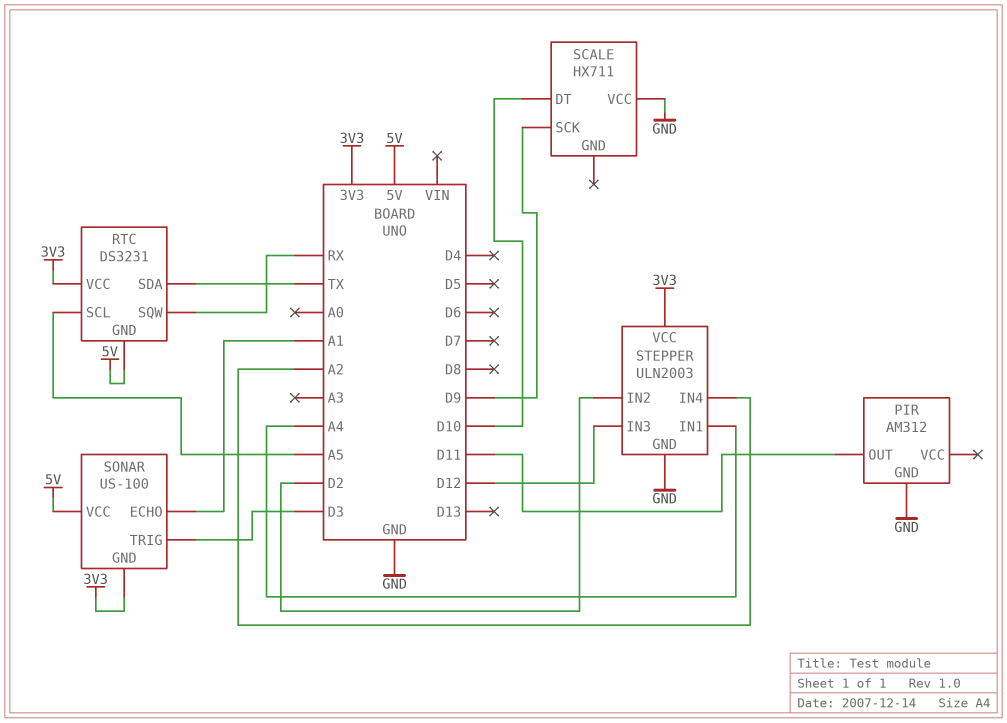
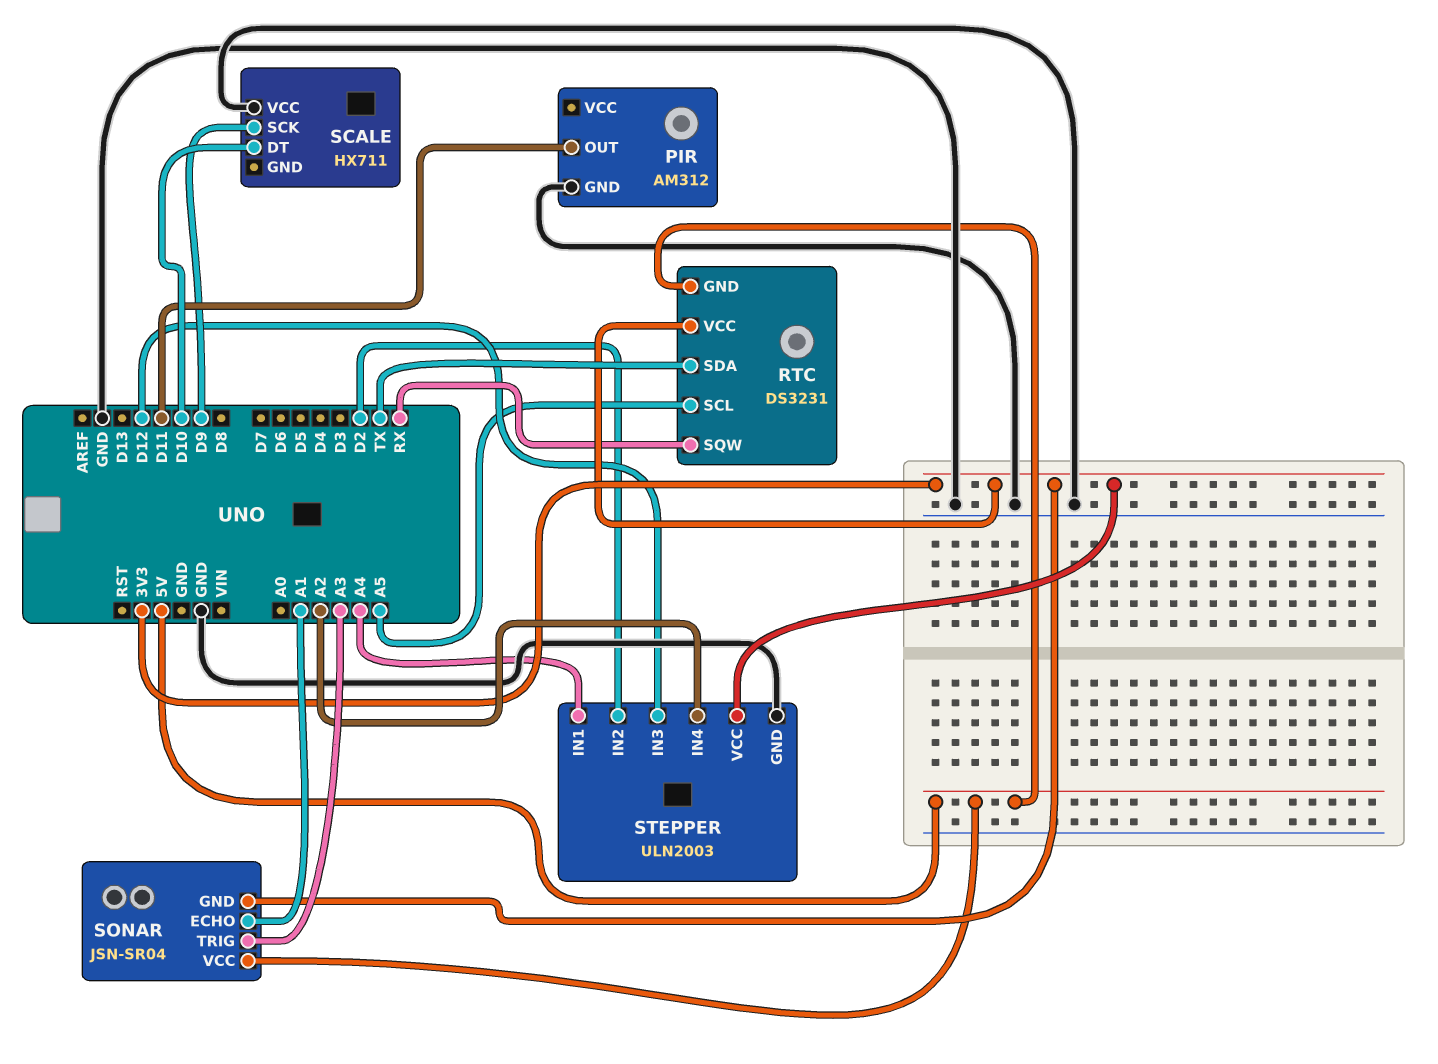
SONAR: US-100 -> JSN-SR04
SONAR pin TRIG: D3 -> A3

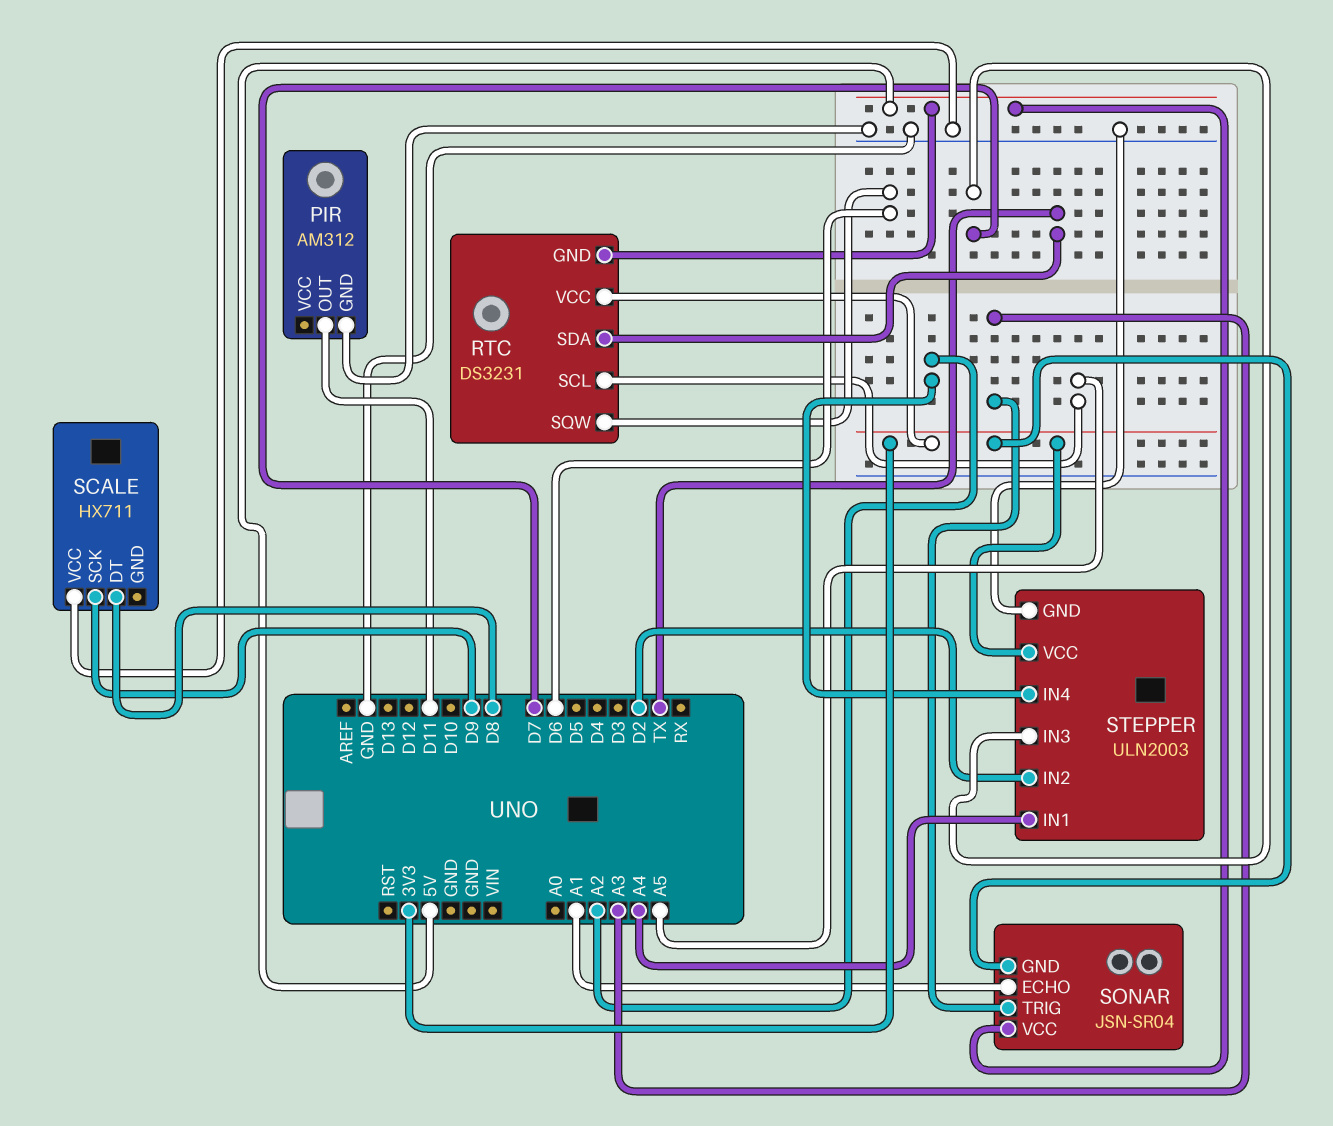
RTC pin SQW: RX -> D6
SCALE pin DT: D10 -> D8
STEPPER pin IN3: D12 -> D7

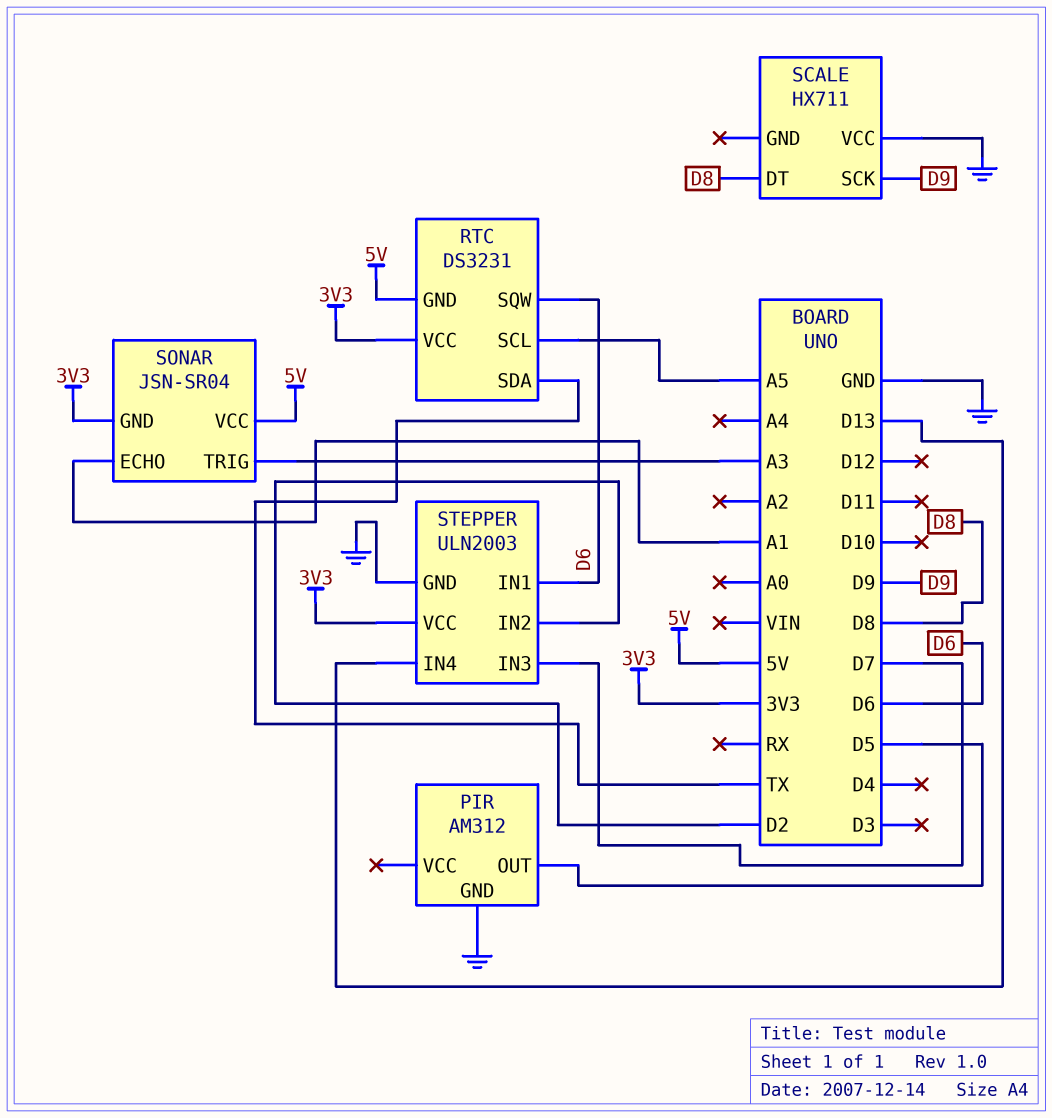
PIR pin OUT: D11 -> D5
STEPPER pin IN1: A4 -> D6
STEPPER pin IN4: A2 -> D13

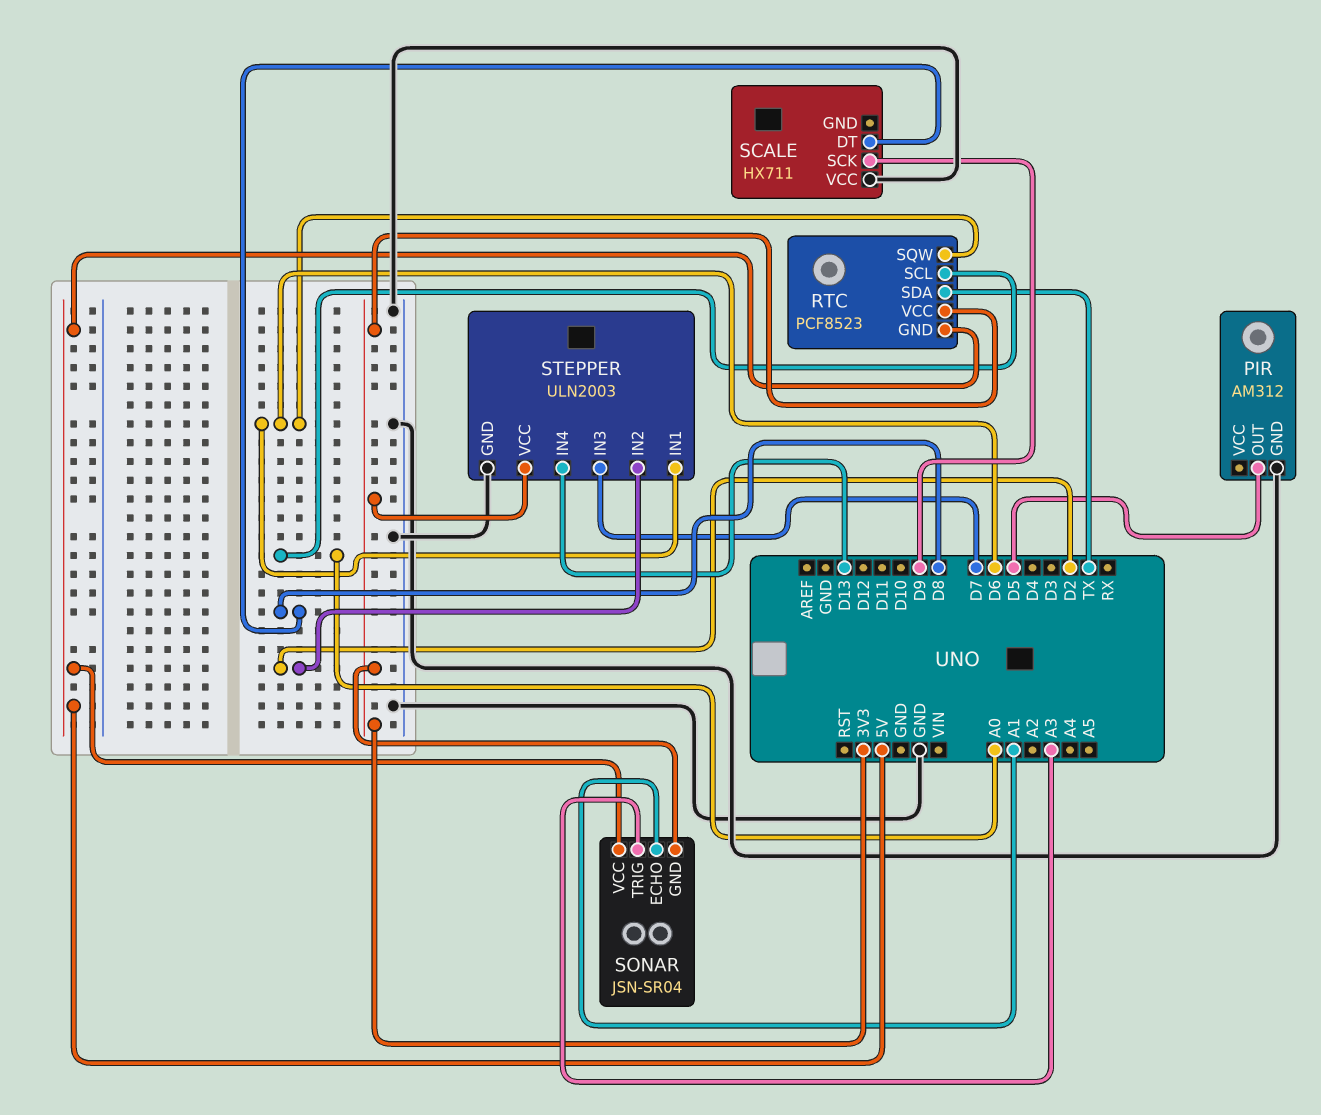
RTC: DS3231 -> PCF8523
RTC pin SCL: A5 -> A0

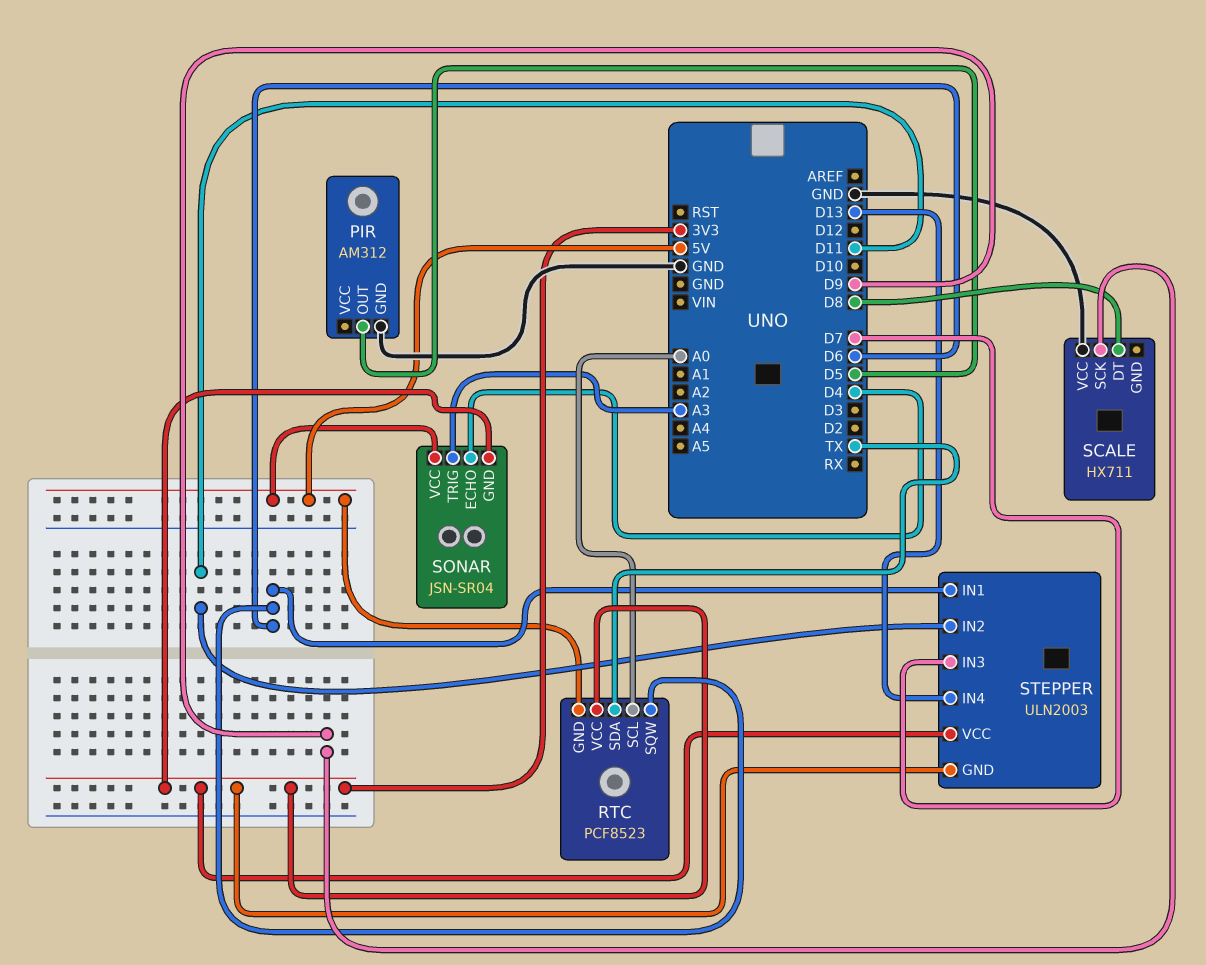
SONAR pin ECHO: A1 -> D4
STEPPER pin GND: GND -> 3V3
STEPPER pin IN2: D2 -> D11

